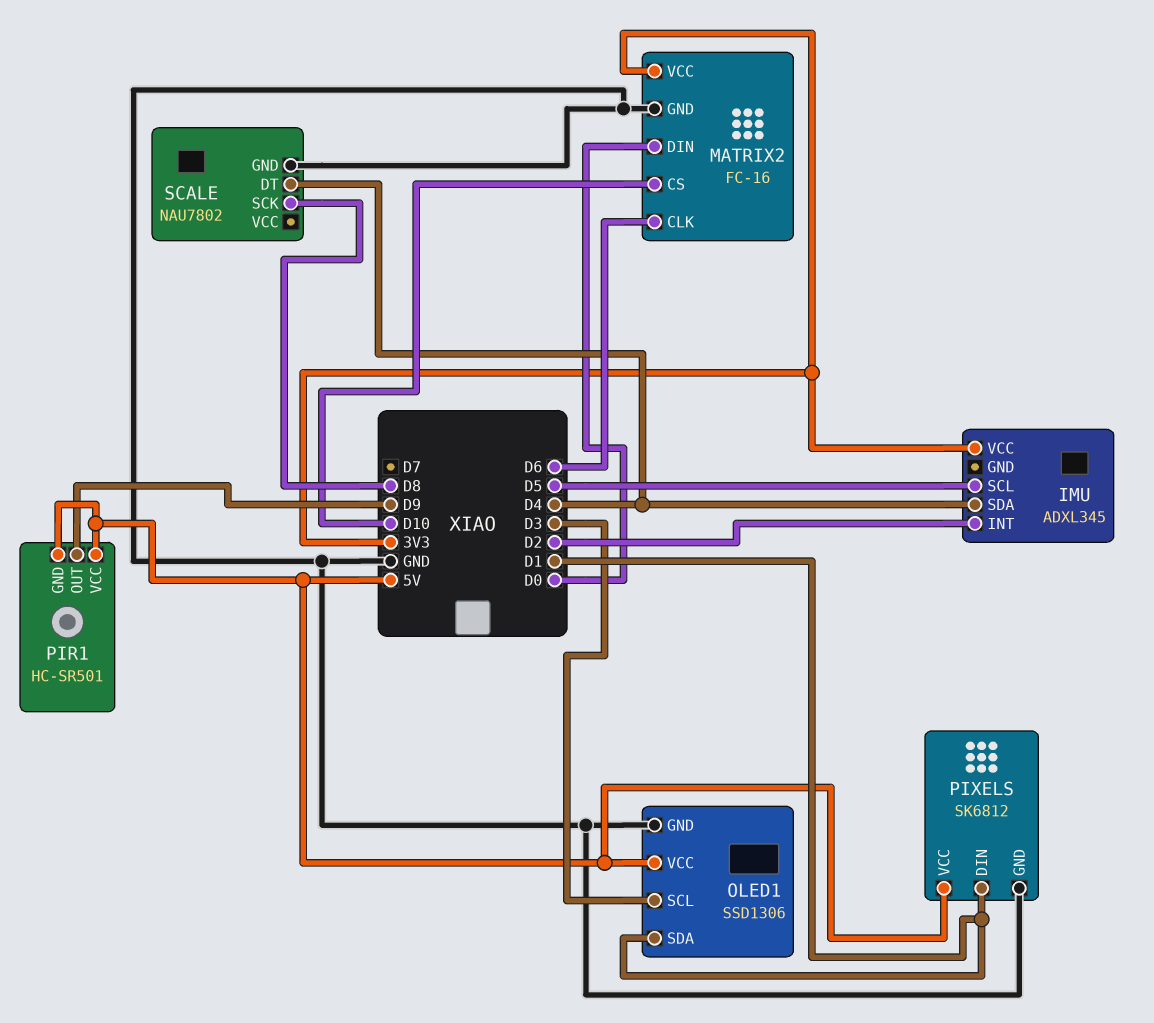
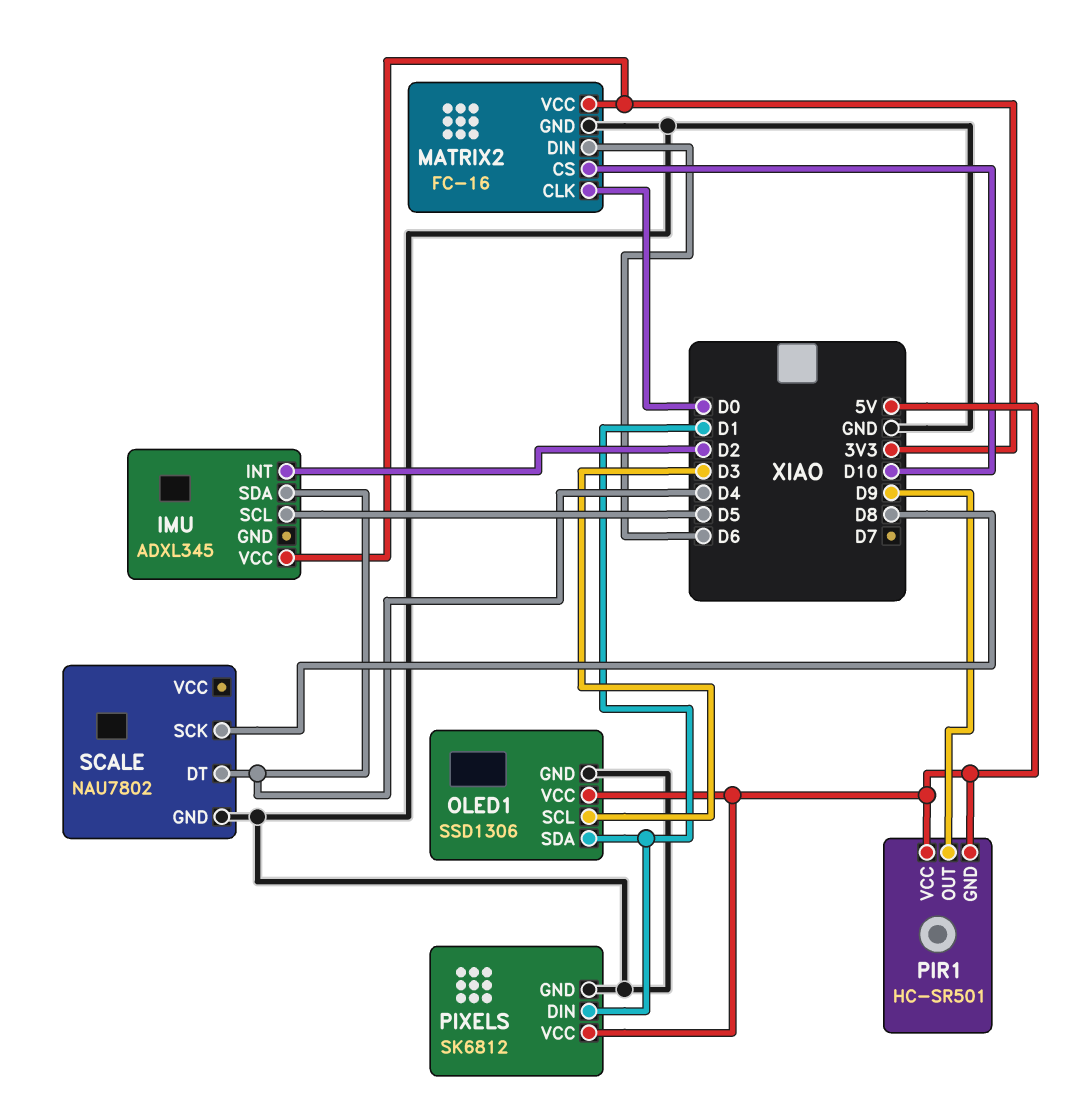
MATRIX2 pin CLK: D6 -> D0
MATRIX2 pin DIN: D0 -> D6

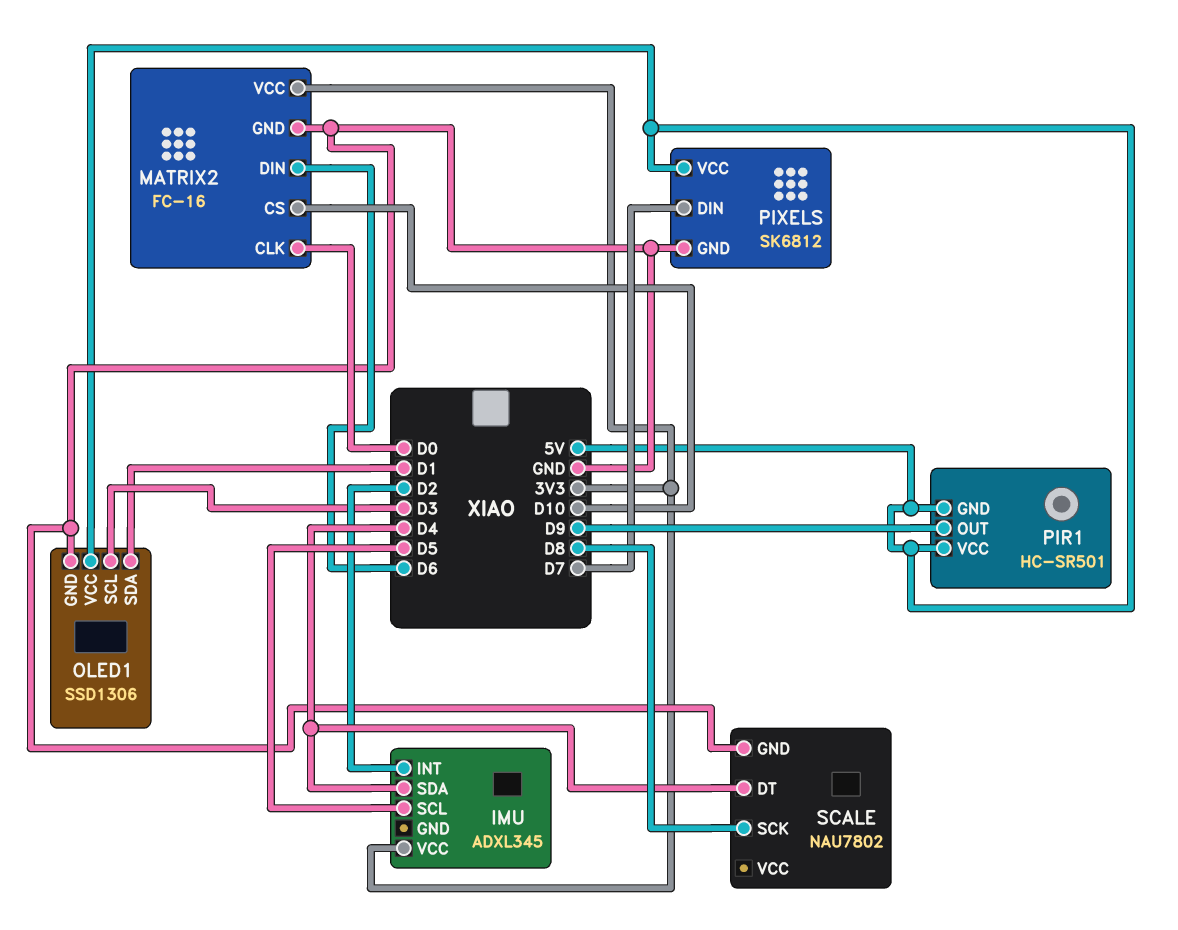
PIXELS pin DIN: D1 -> D7

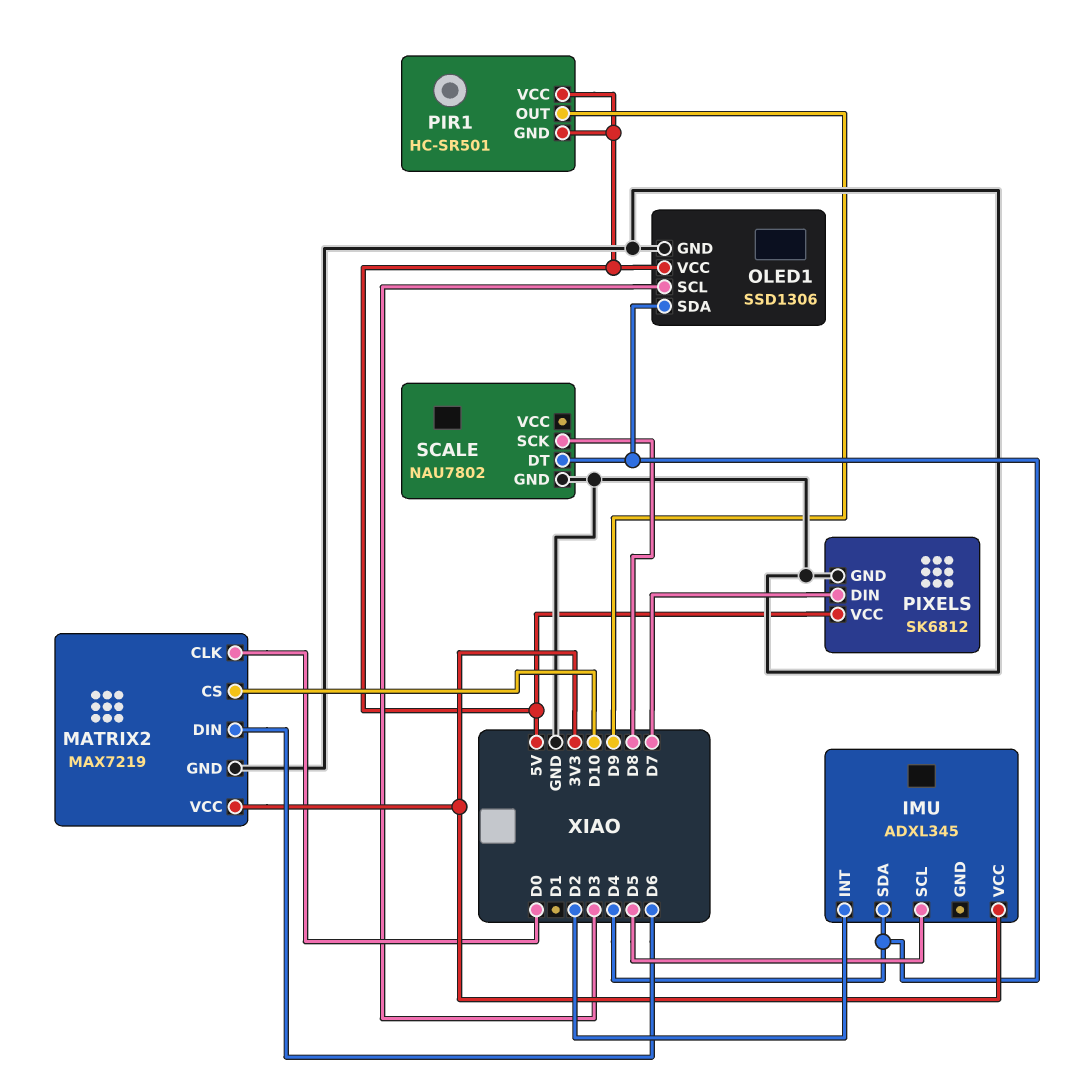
MATRIX2: FC-16 -> MAX7219
OLED1 pin SDA: D1 -> D4

